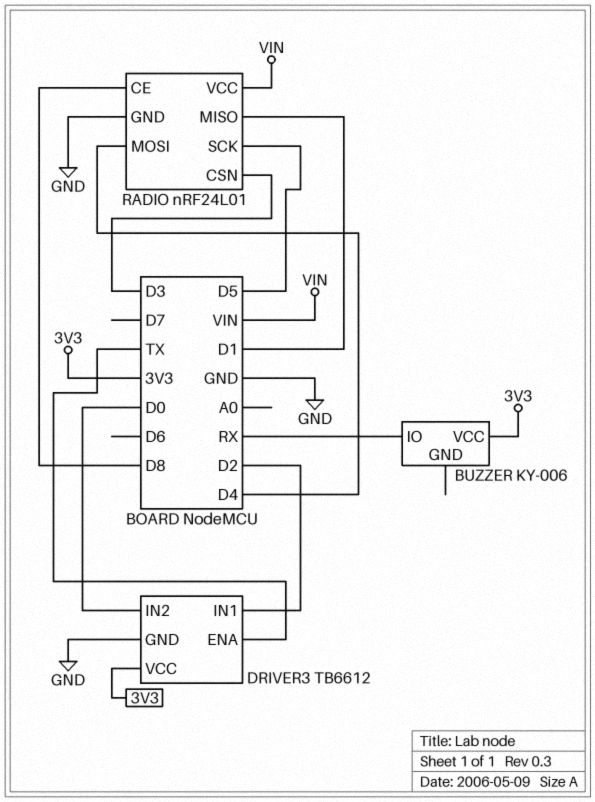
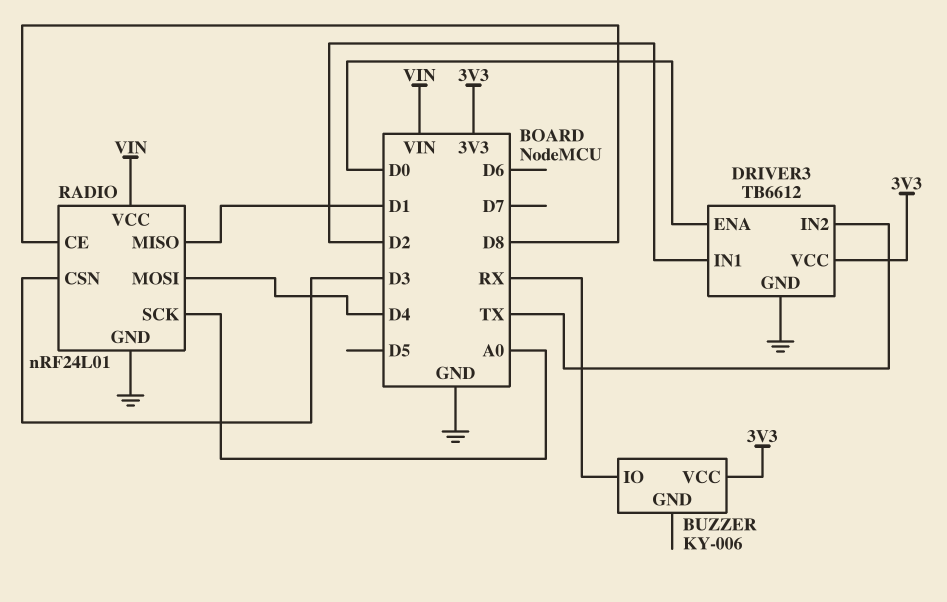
DRIVER3 pin ENA: TX -> D0
DRIVER3 pin IN2: D0 -> TX
RADIO pin SCK: D5 -> A0

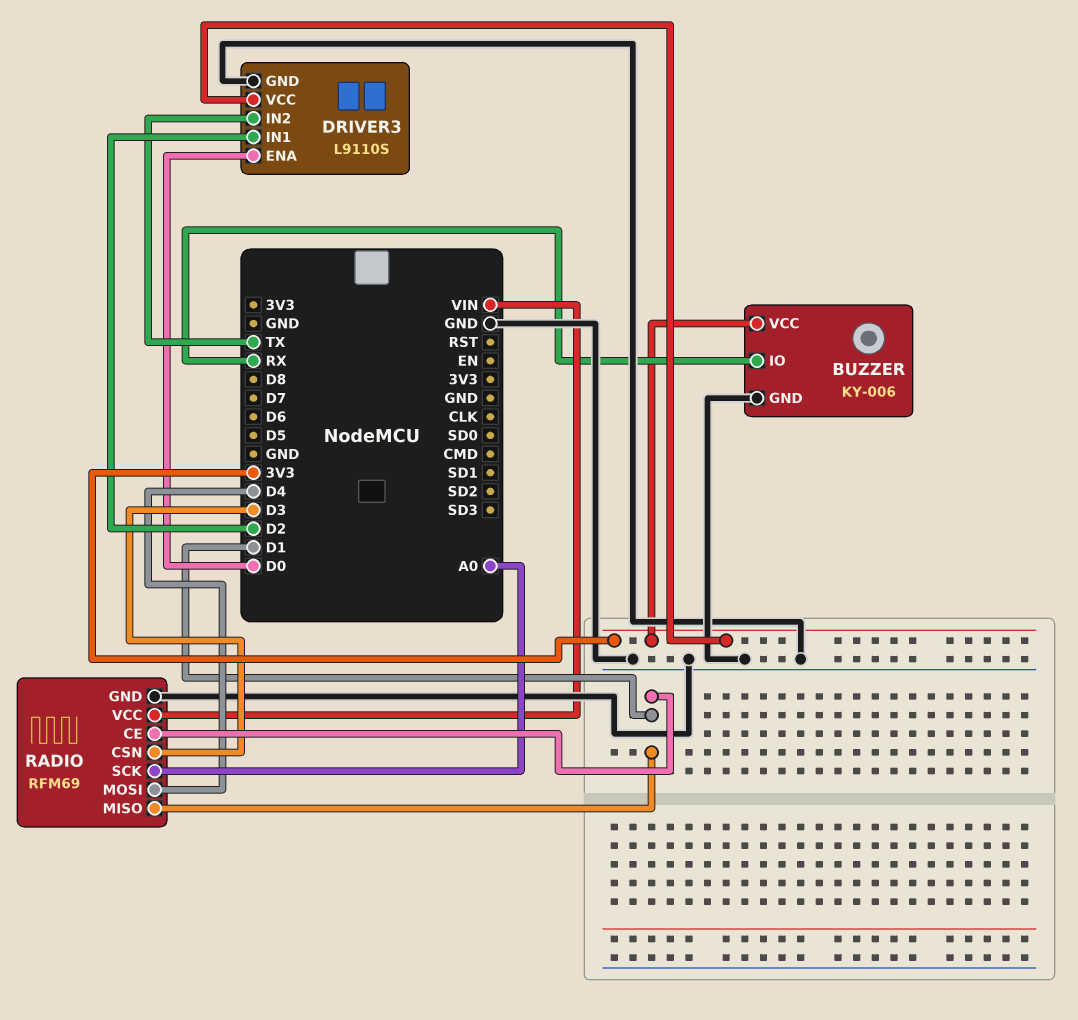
BUZZER pin GND: none -> GND
DRIVER3: TB6612 -> L9110S
RADIO: nRF24L01 -> RFM69
RADIO pin CE: D8 -> D1

